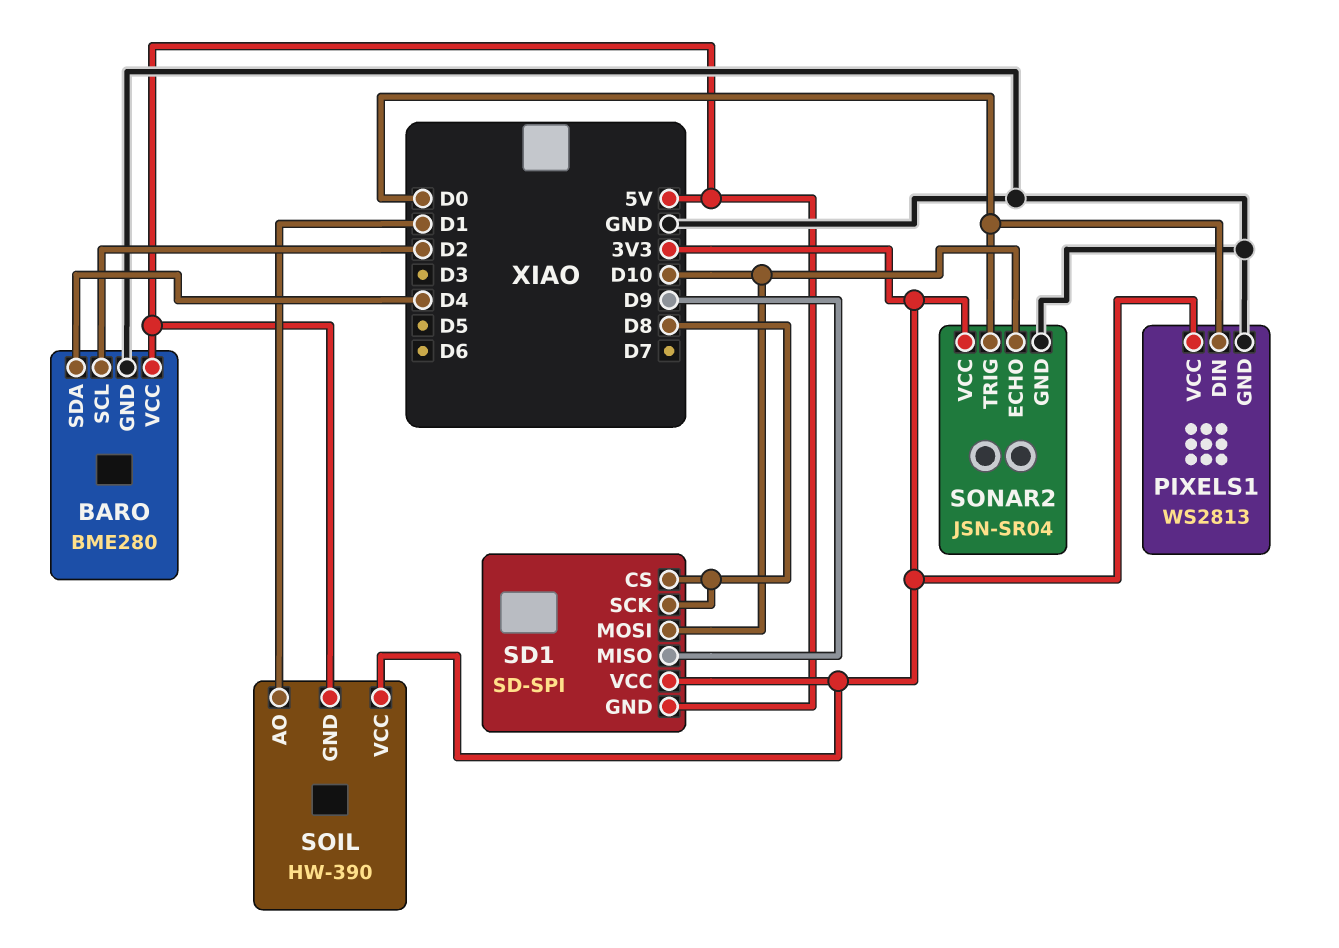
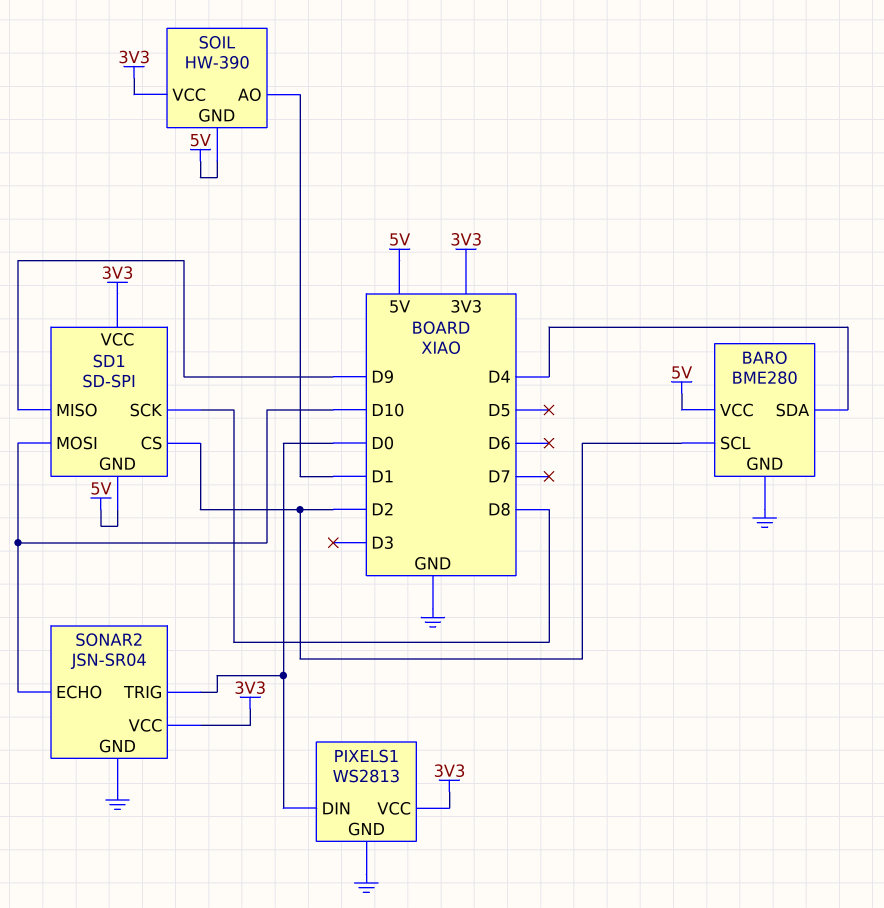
SD1 pin CS: D8 -> D2

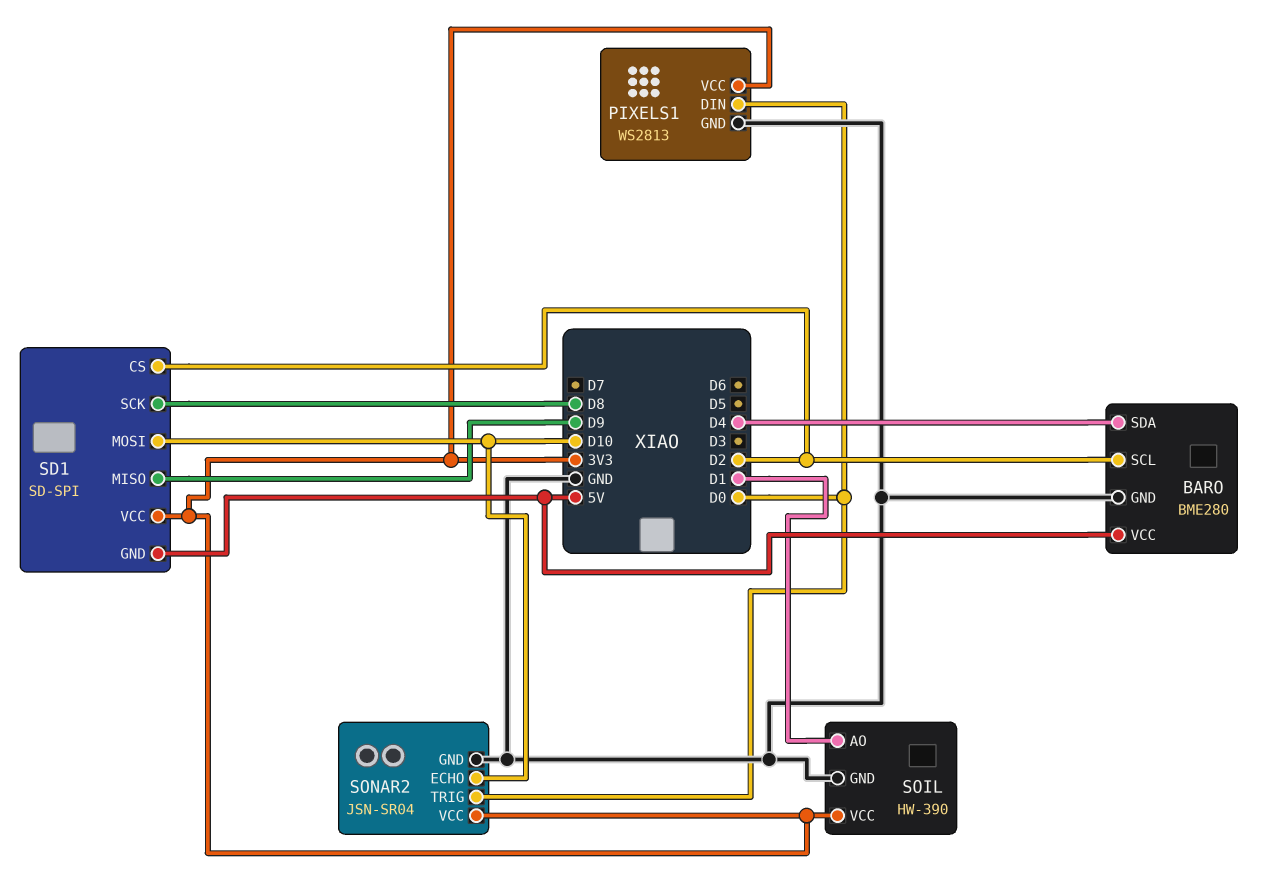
SOIL pin GND: 5V -> GND

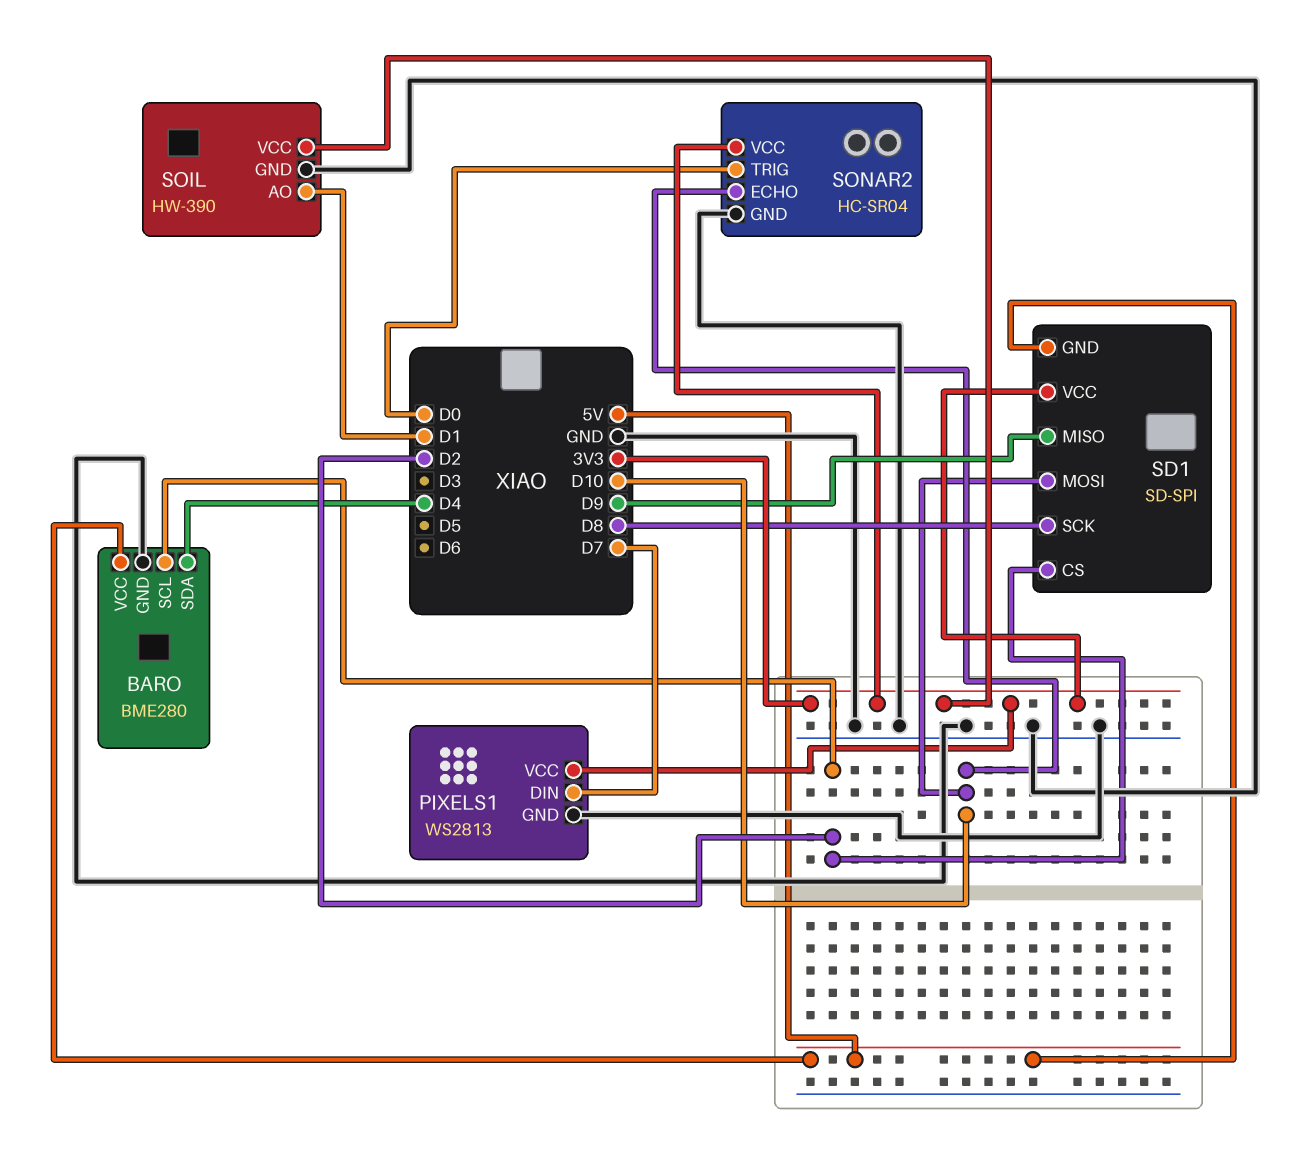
PIXELS1 pin DIN: D0 -> D7
SONAR2: JSN-SR04 -> HC-SR04

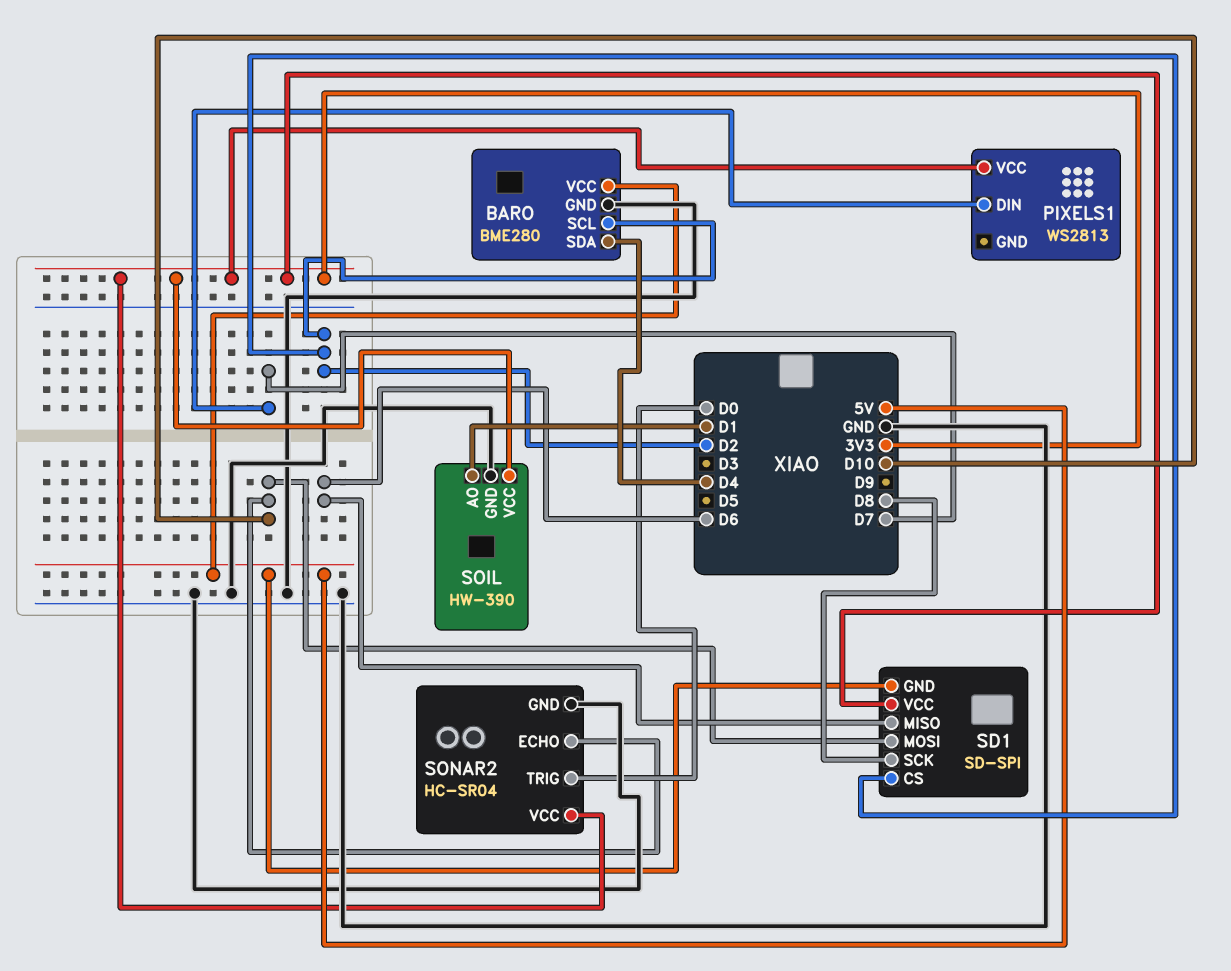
PIXELS1 pin GND: GND -> none
SD1 pin MISO: D9 -> D6

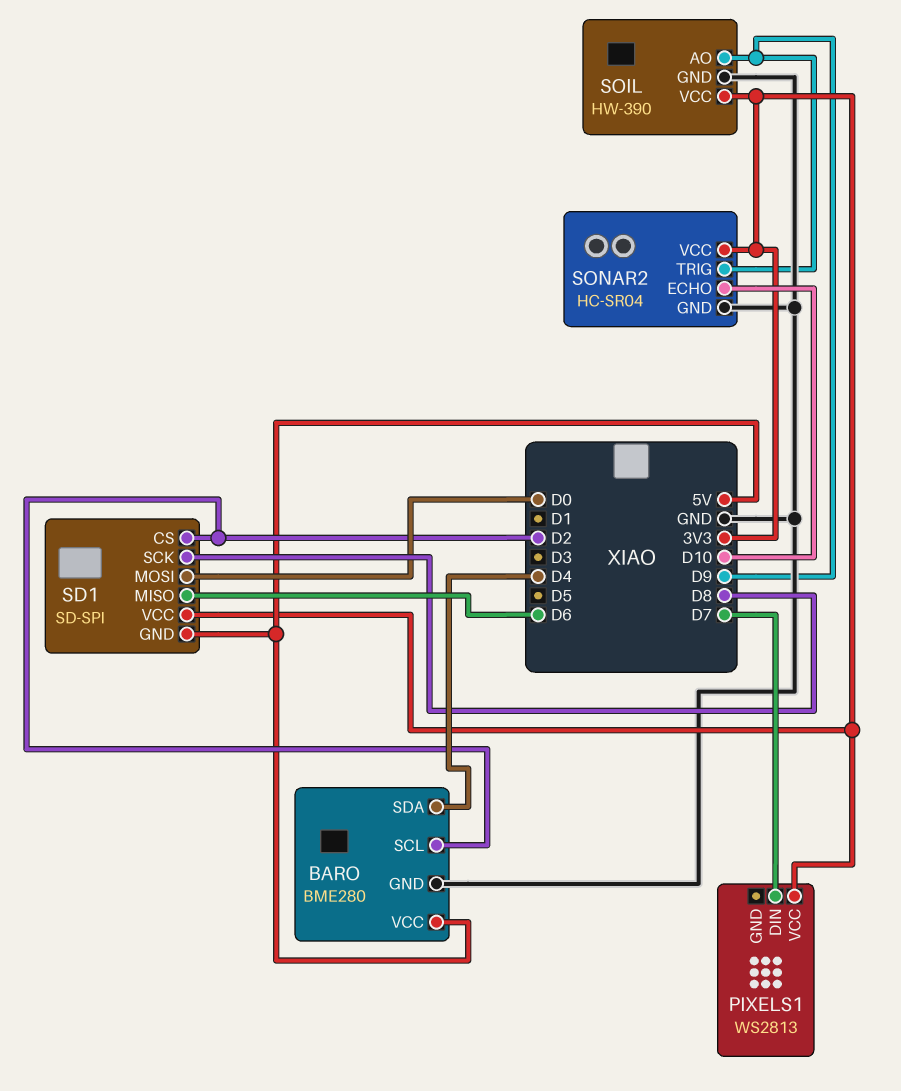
SD1 pin MOSI: D10 -> D0
SOIL pin AO: D1 -> D9
SONAR2 pin TRIG: D0 -> D9

